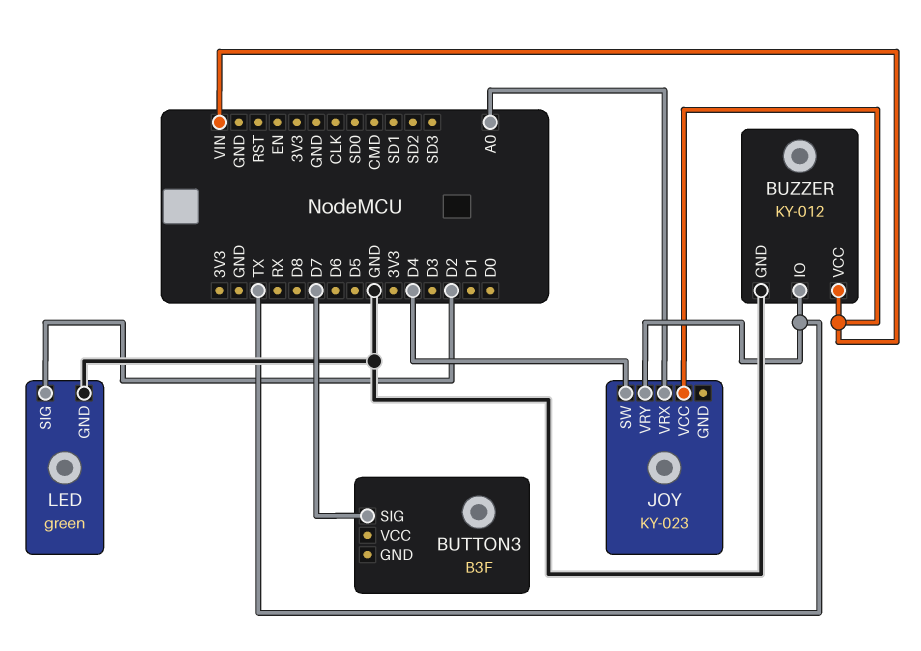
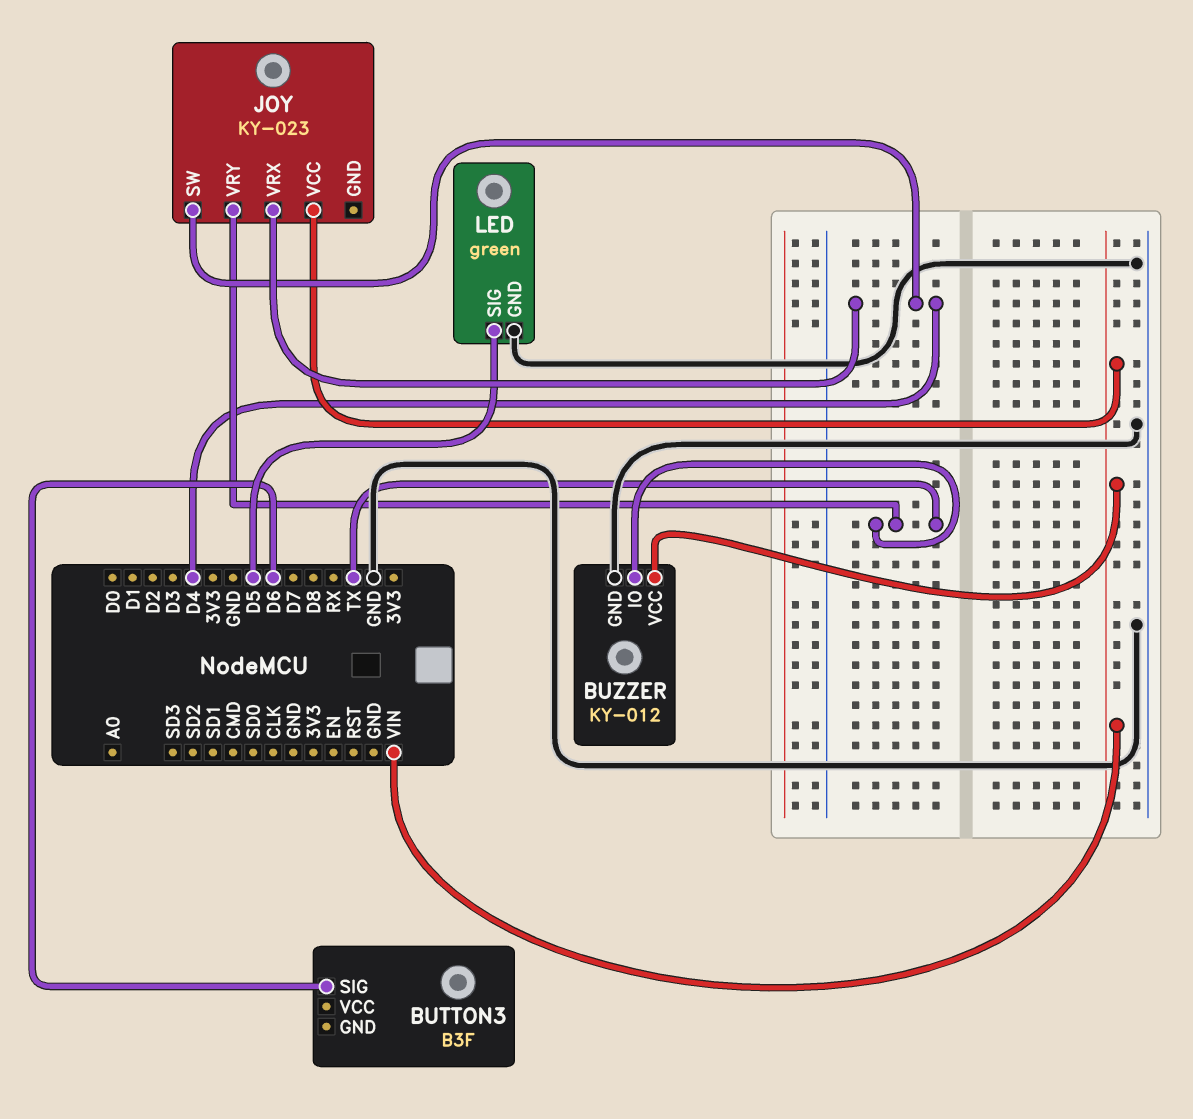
BUTTON3 pin SIG: D7 -> D6
JOY pin VRX: A0 -> D4
LED pin SIG: D2 -> D5

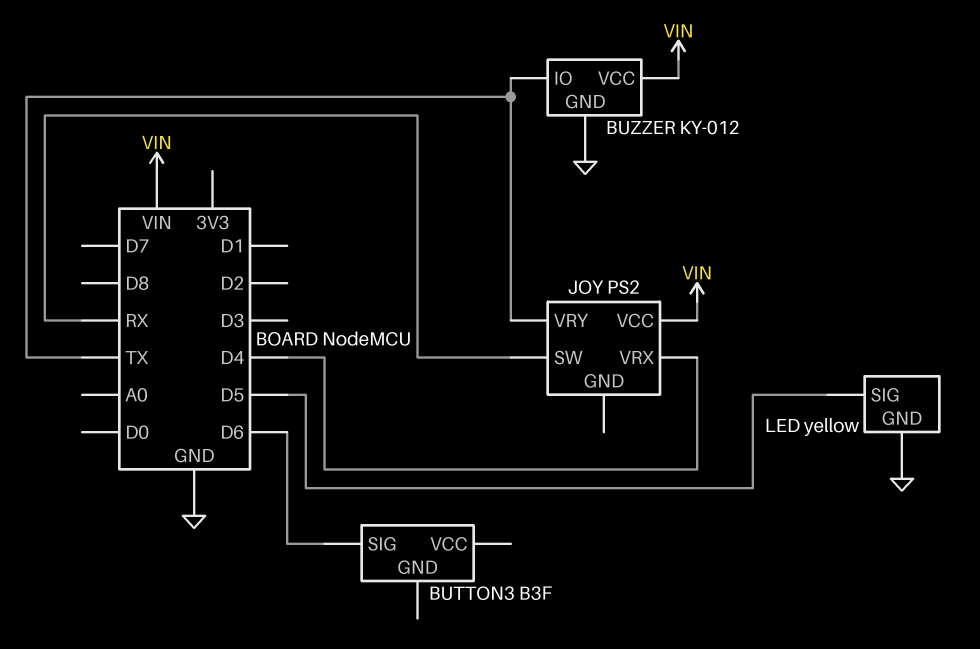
JOY: KY-023 -> PS2
JOY pin SW: D4 -> RX
LED: green -> yellow

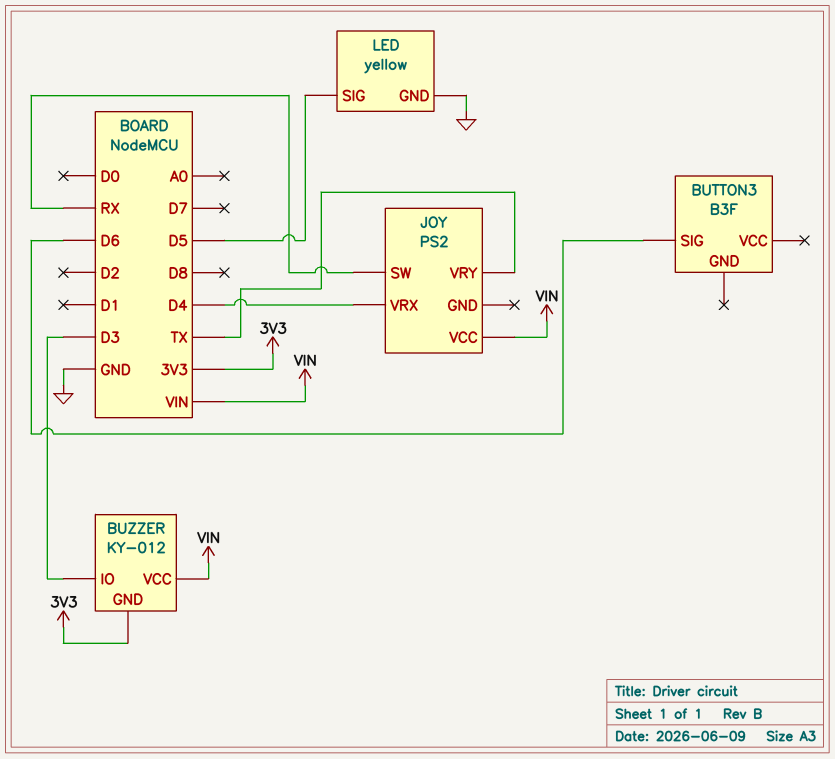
BUZZER pin GND: GND -> 3V3
BUZZER pin IO: TX -> D3

